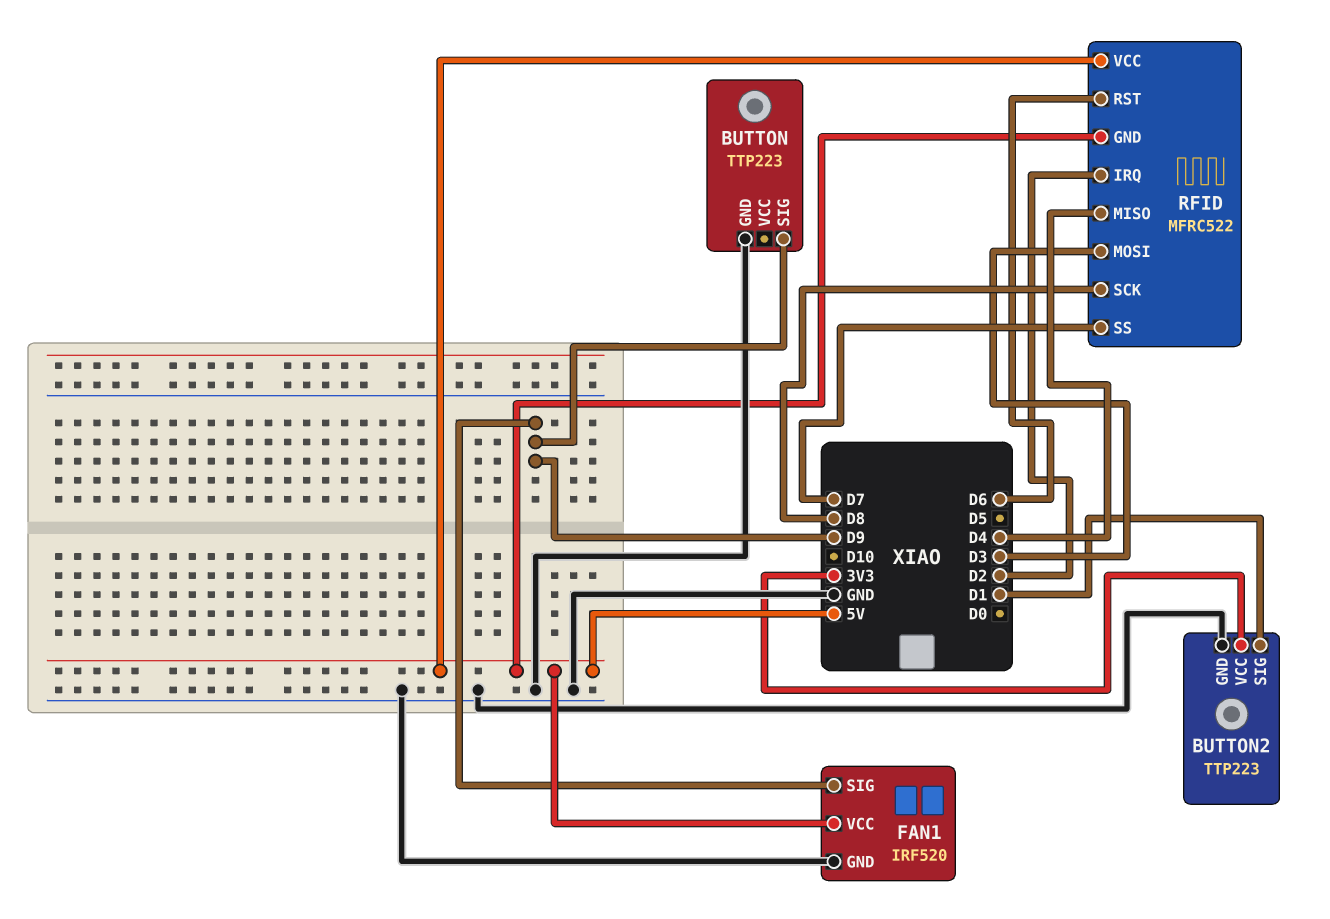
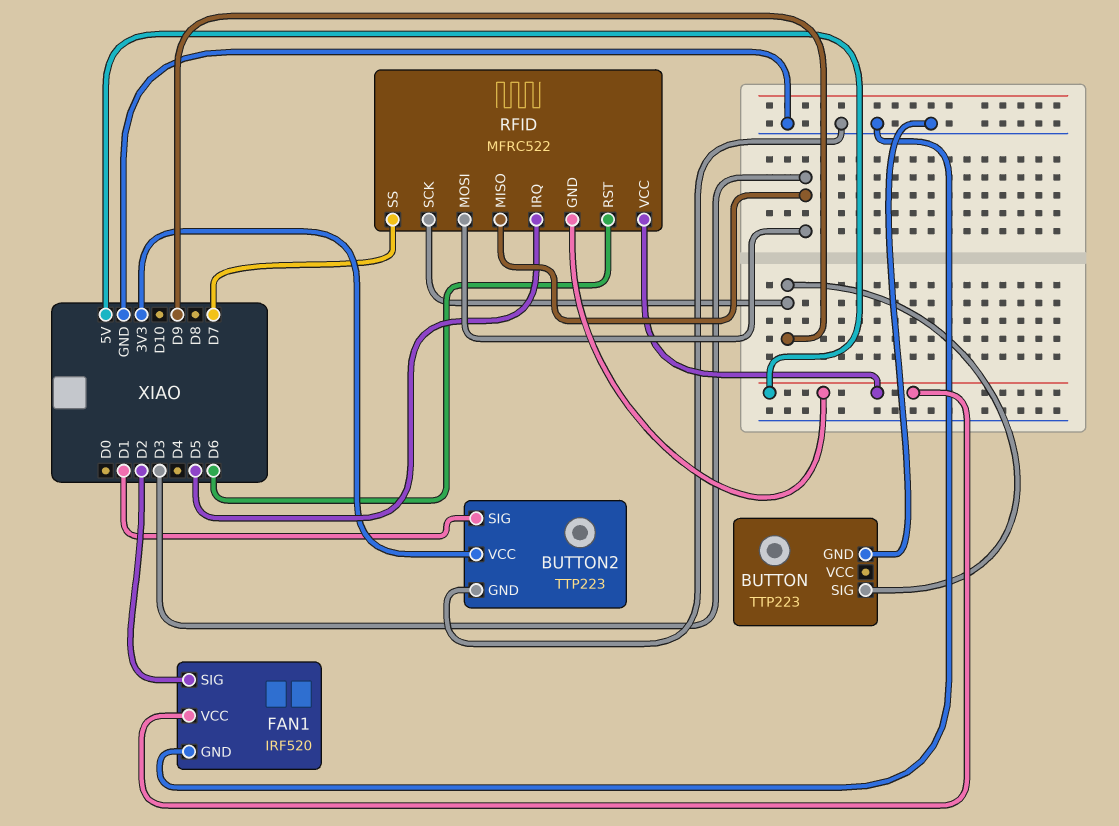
FAN1 pin SIG: D9 -> D2
RFID pin IRQ: D2 -> D5
RFID pin MISO: D4 -> D3
RFID pin SCK: D8 -> D9

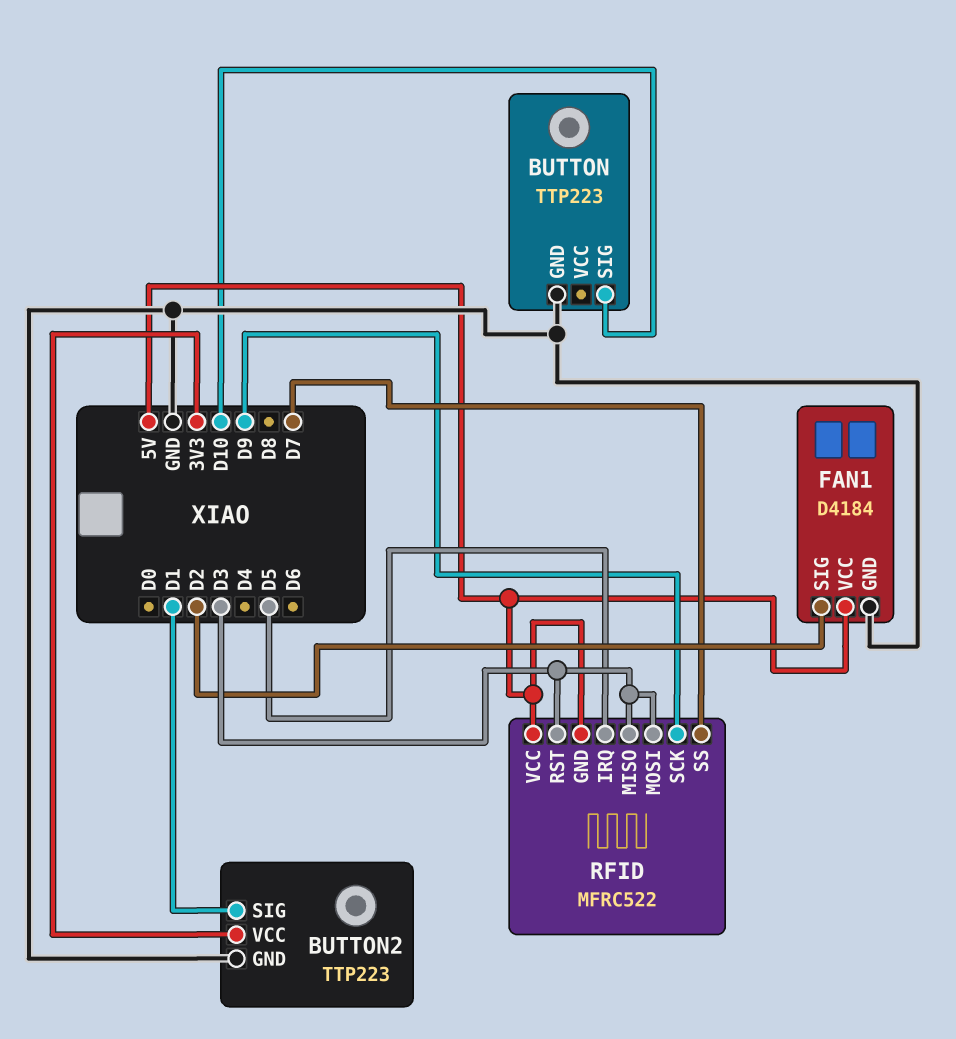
BUTTON pin SIG: D9 -> D10
FAN1: IRF520 -> D4184
RFID pin RST: D6 -> D3

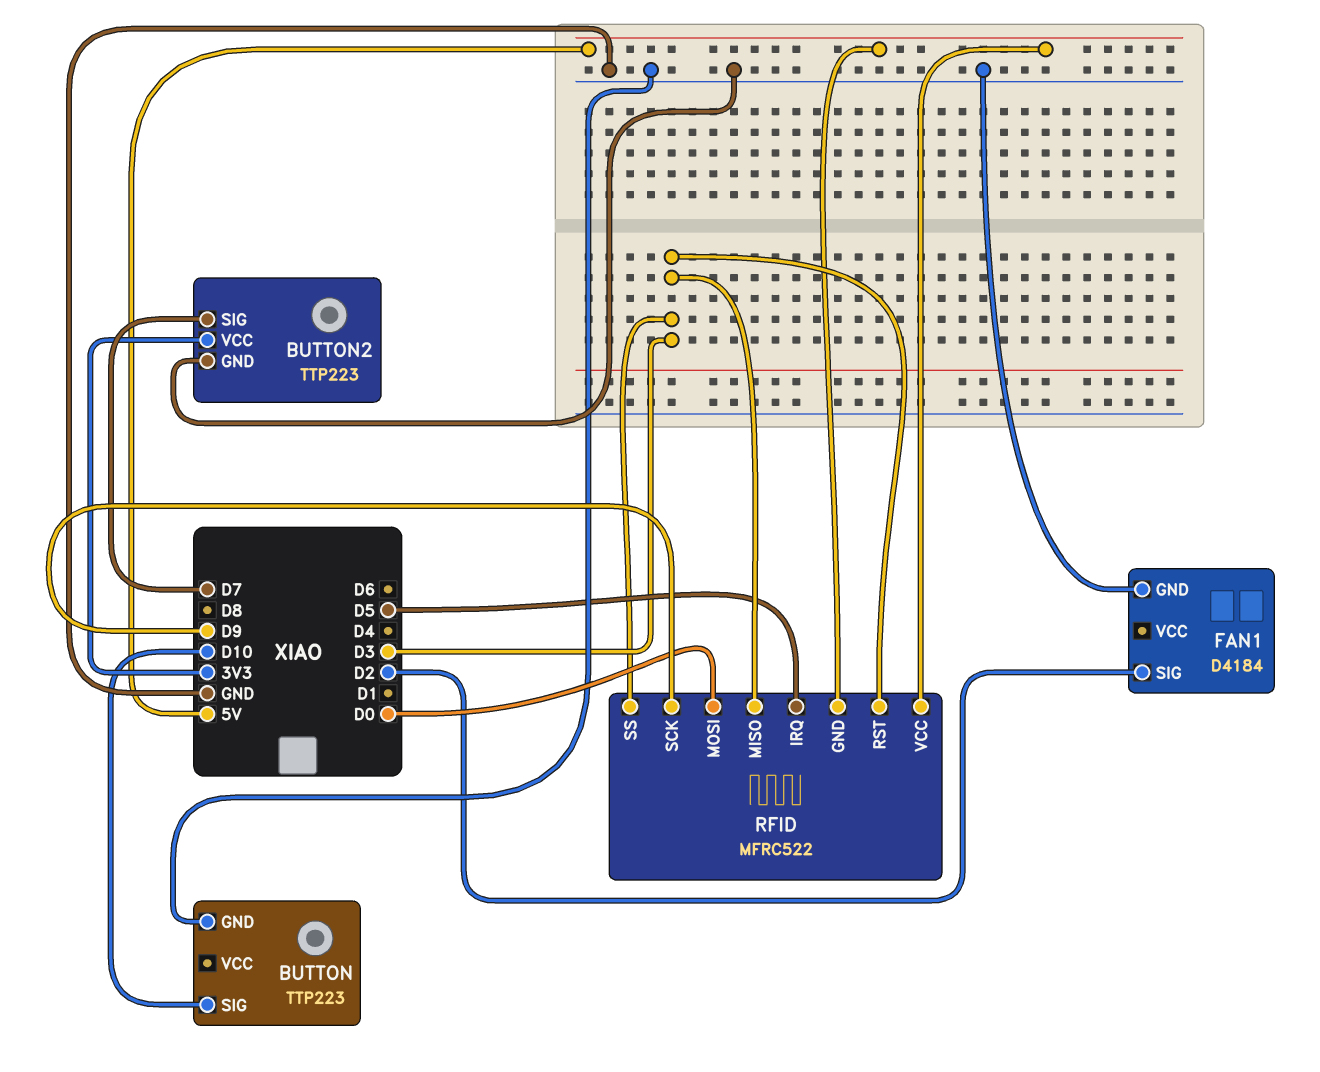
BUTTON2 pin SIG: D1 -> D7
FAN1 pin VCC: 5V -> none
RFID pin MOSI: D3 -> D0
RFID pin SS: D7 -> D3

